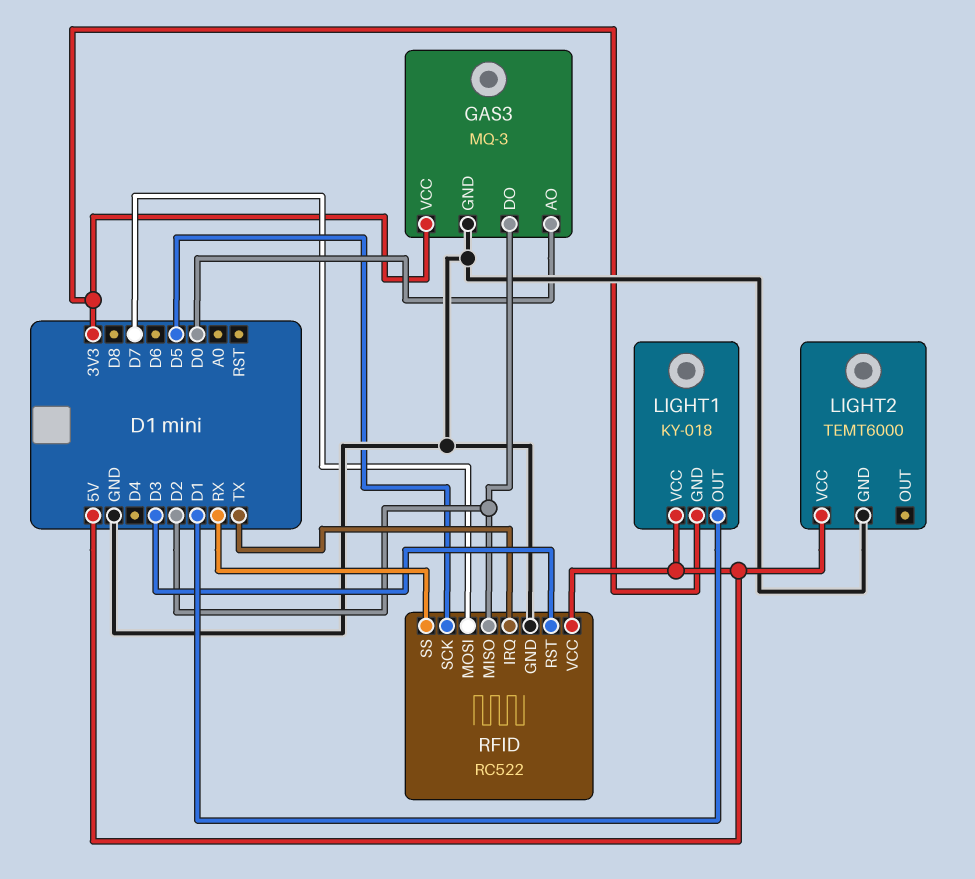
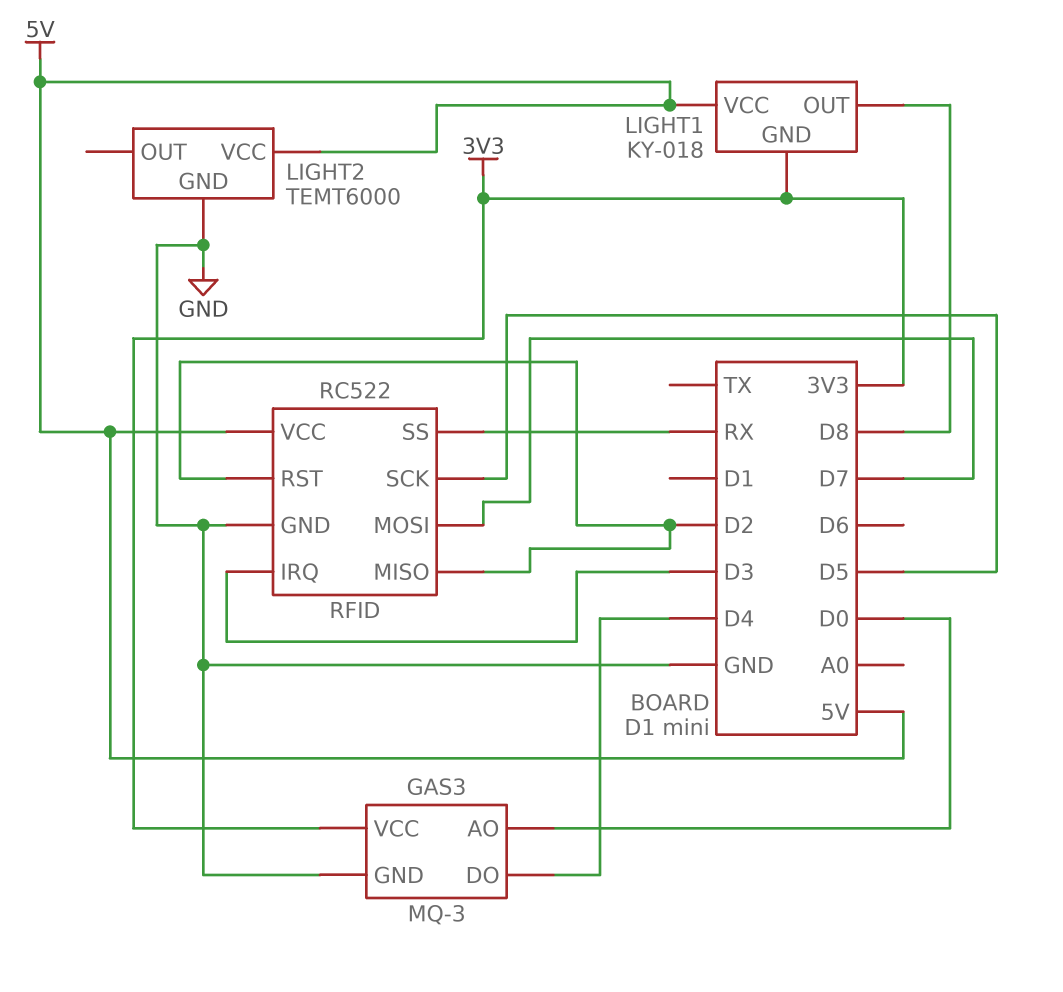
GAS3 pin DO: D2 -> D4
LIGHT1 pin OUT: D1 -> D8
RFID pin IRQ: TX -> D3
RFID pin RST: D3 -> D2

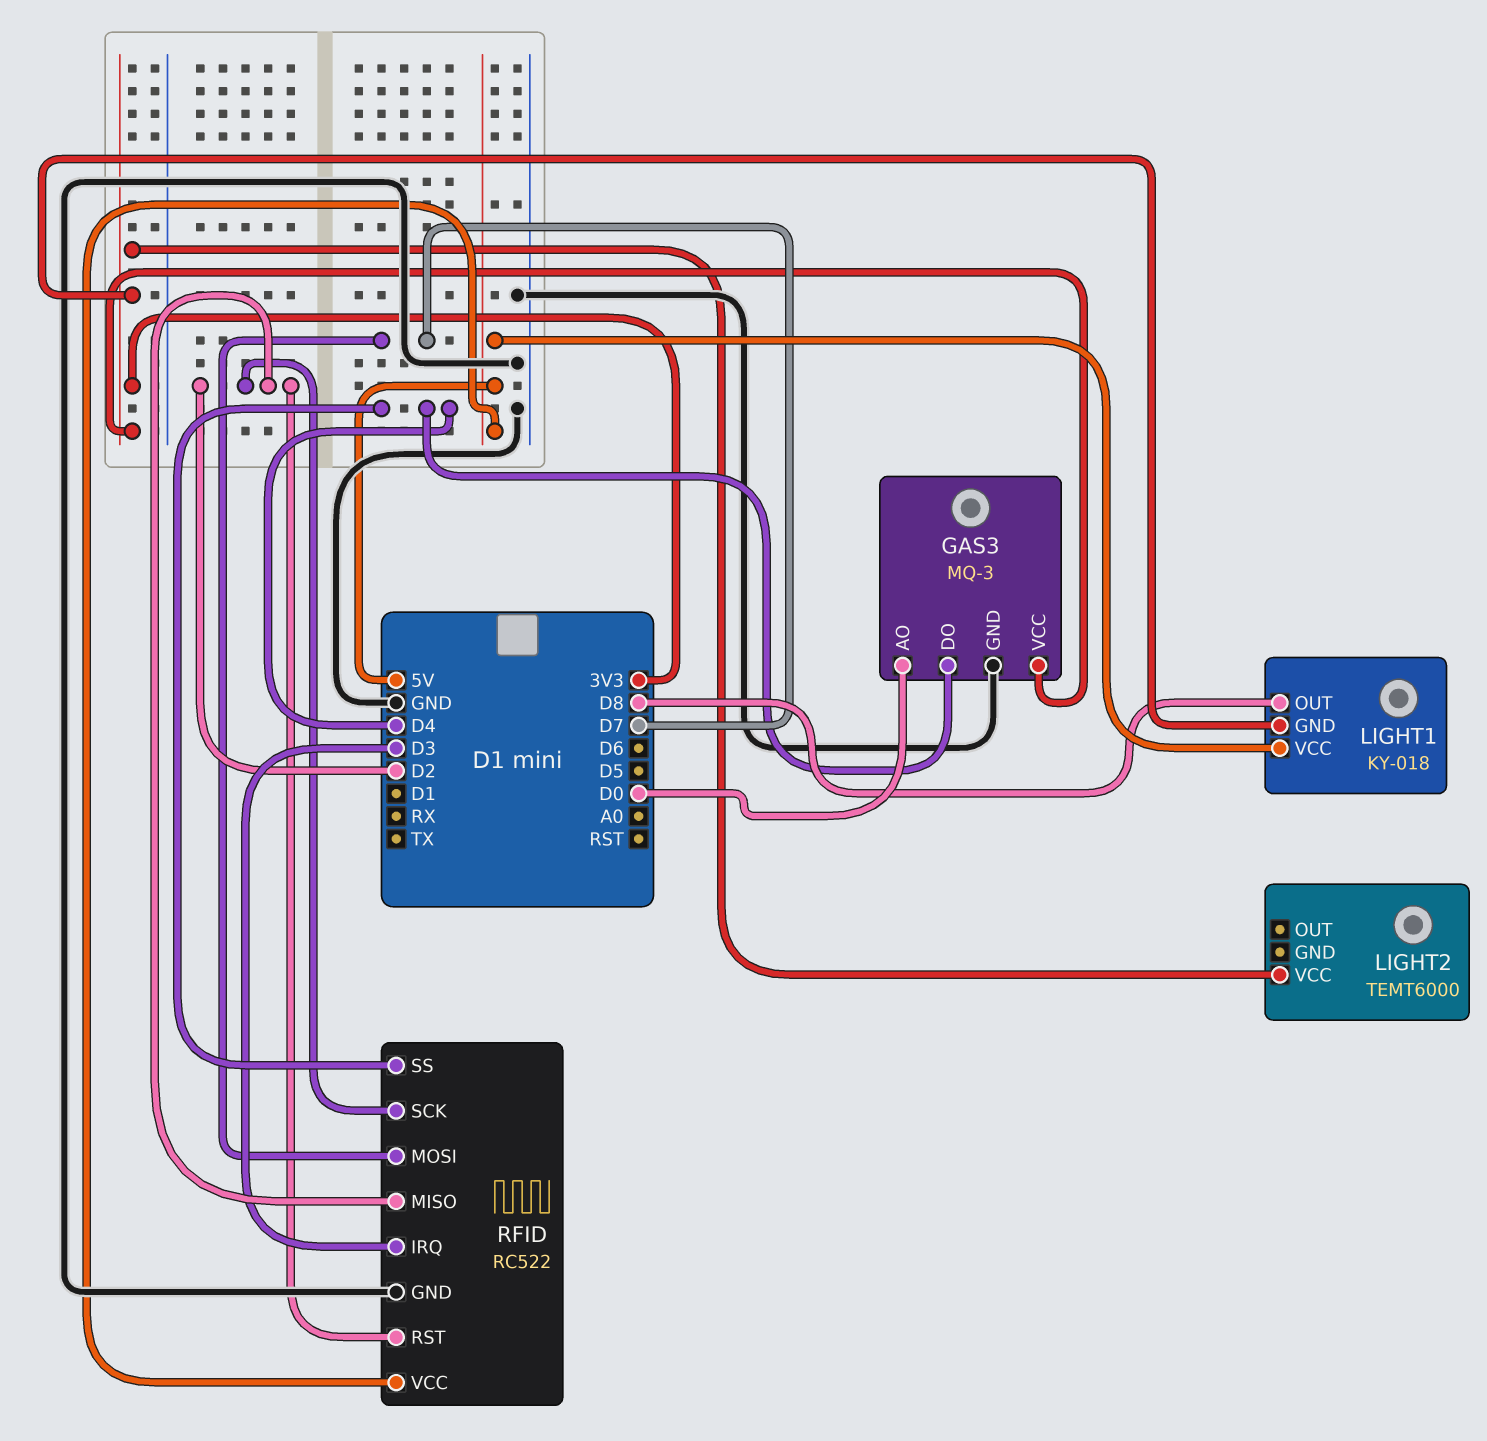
LIGHT2 pin GND: GND -> none
LIGHT2 pin VCC: 5V -> 3V3
RFID pin SCK: D5 -> D2
RFID pin SS: RX -> D4

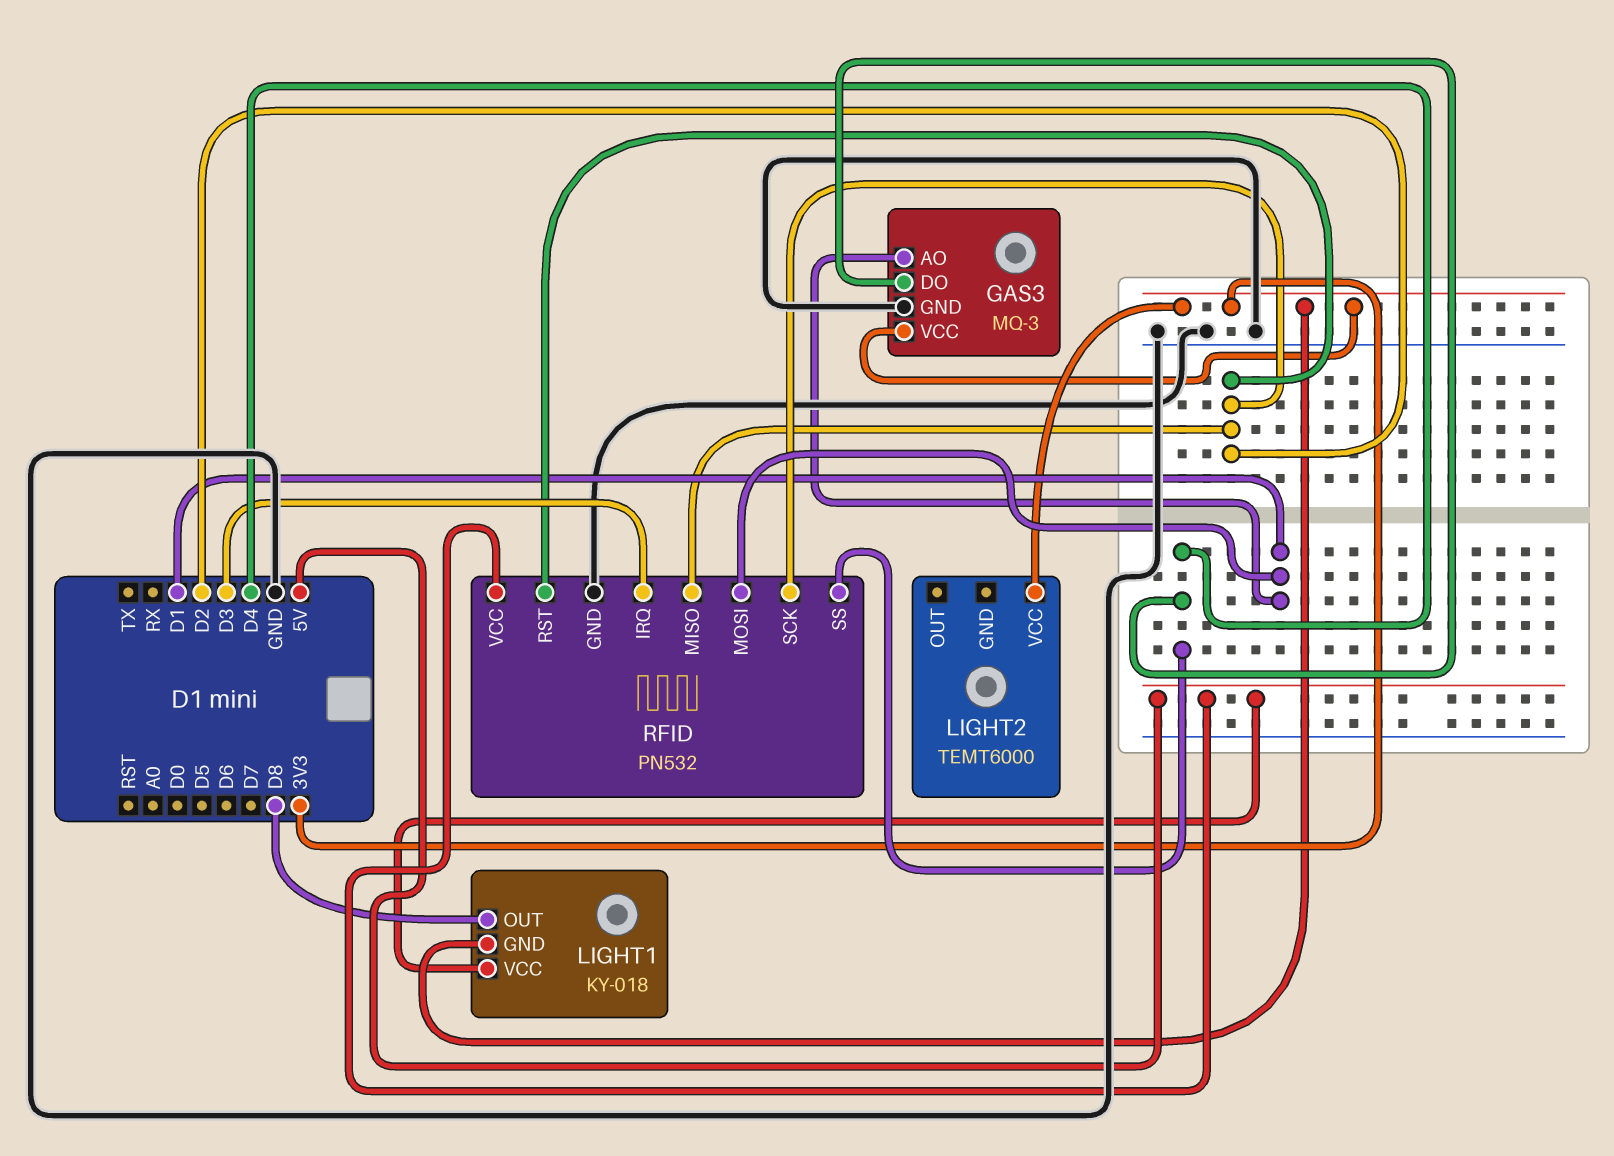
GAS3 pin AO: D0 -> D1
RFID: RC522 -> PN532
RFID pin MOSI: D7 -> D1

